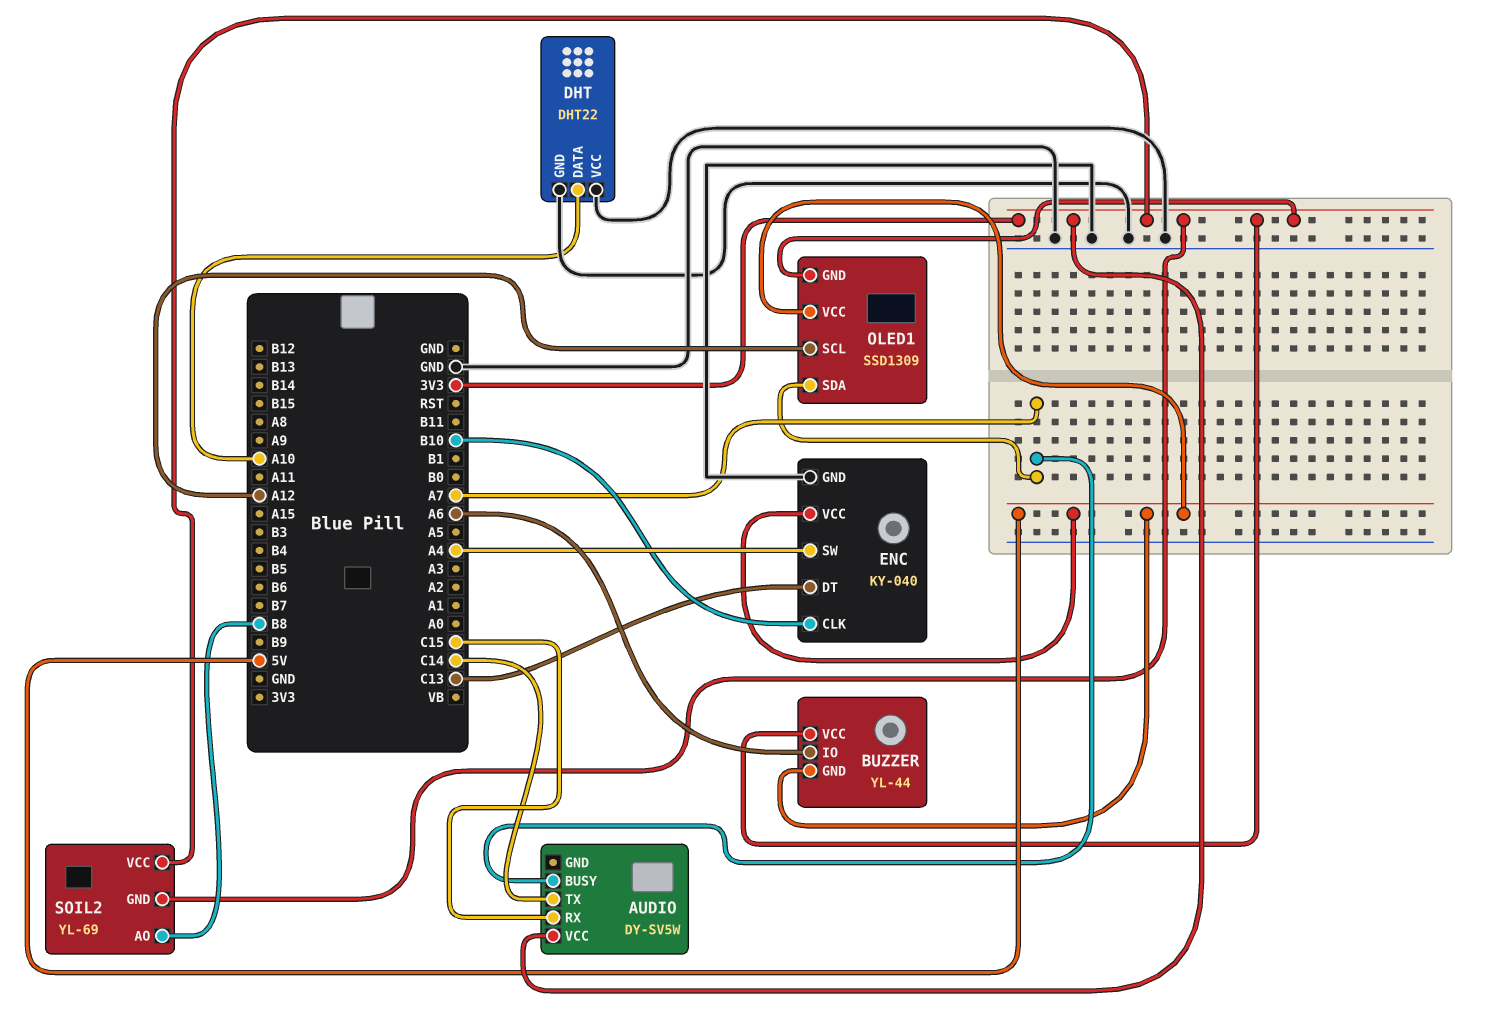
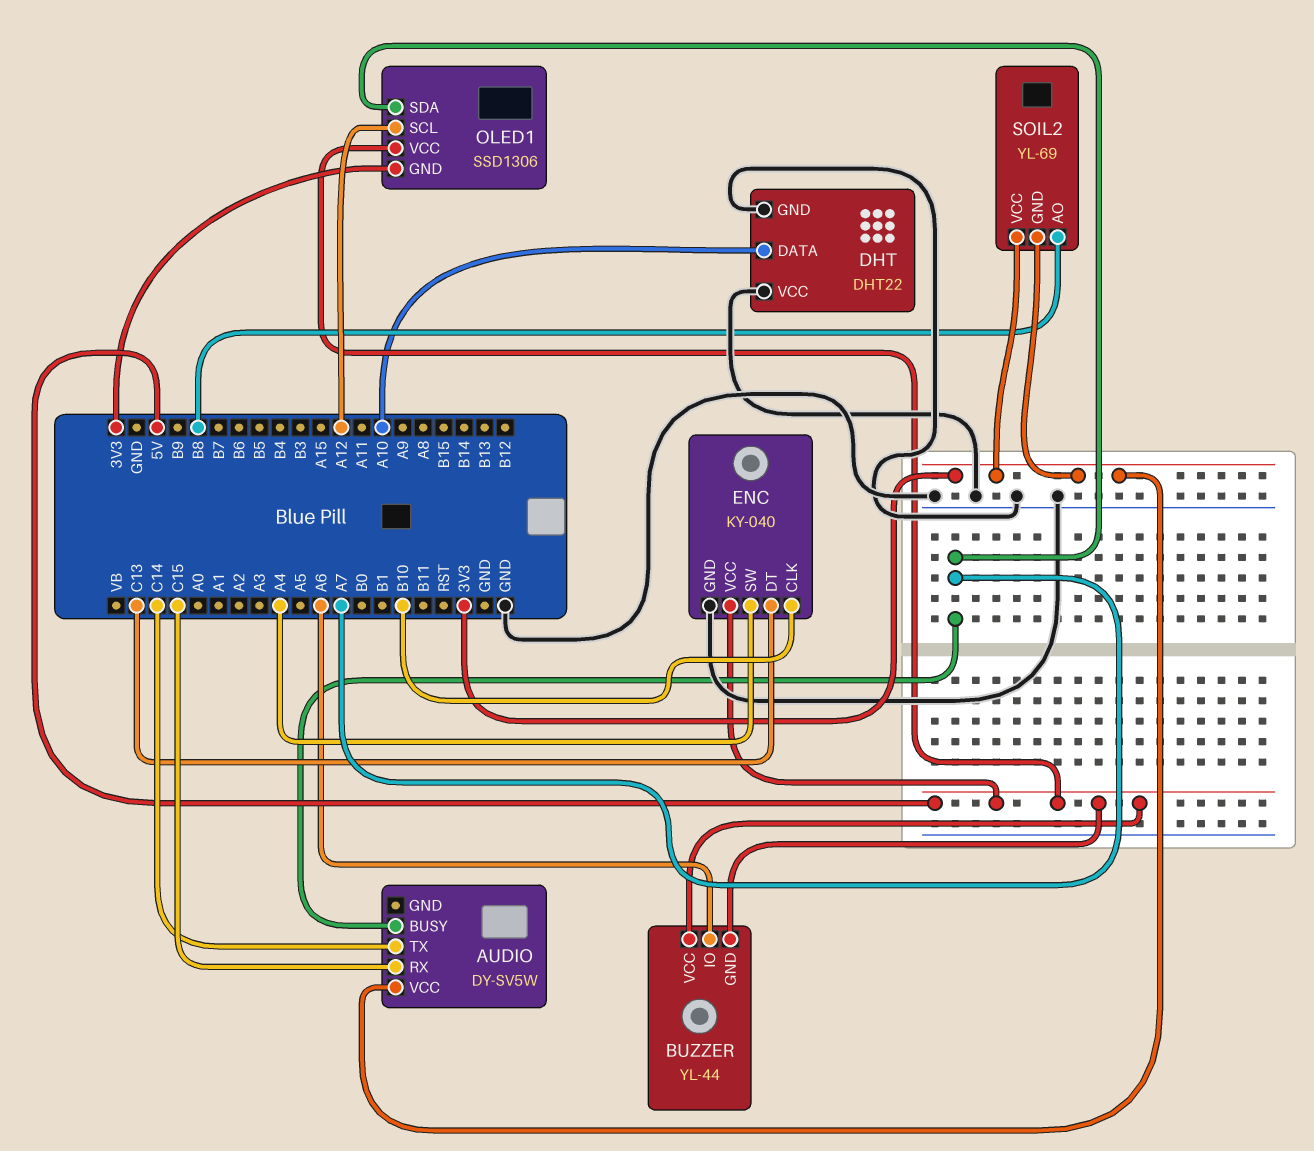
BUZZER pin VCC: 3V3 -> 5V
OLED1: SSD1309 -> SSD1306

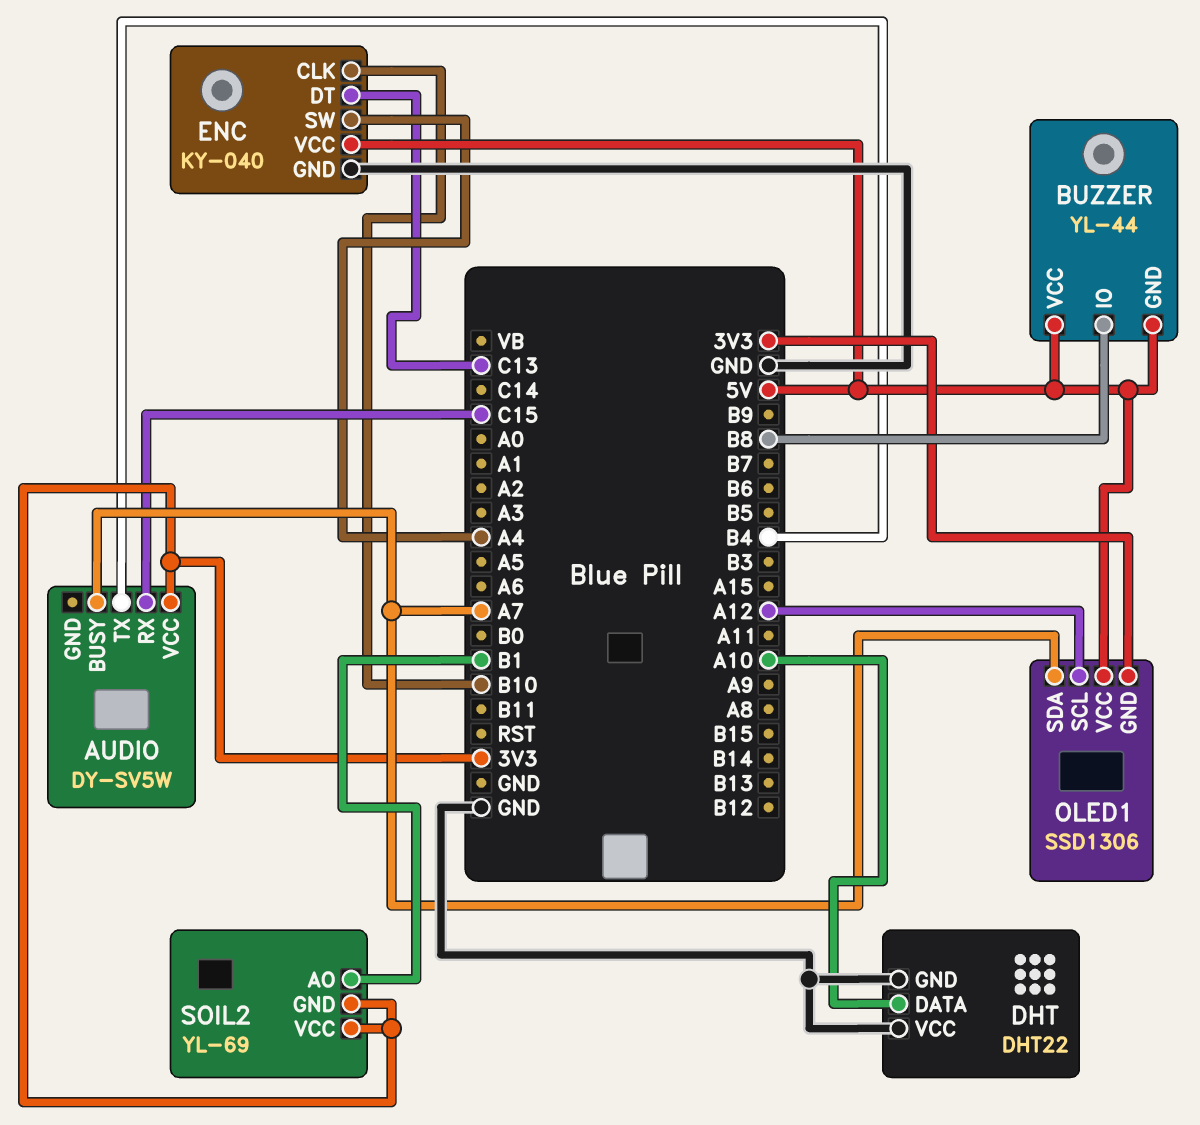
AUDIO pin TX: C14 -> B4
BUZZER pin IO: A6 -> B8
SOIL2 pin AO: B8 -> B1

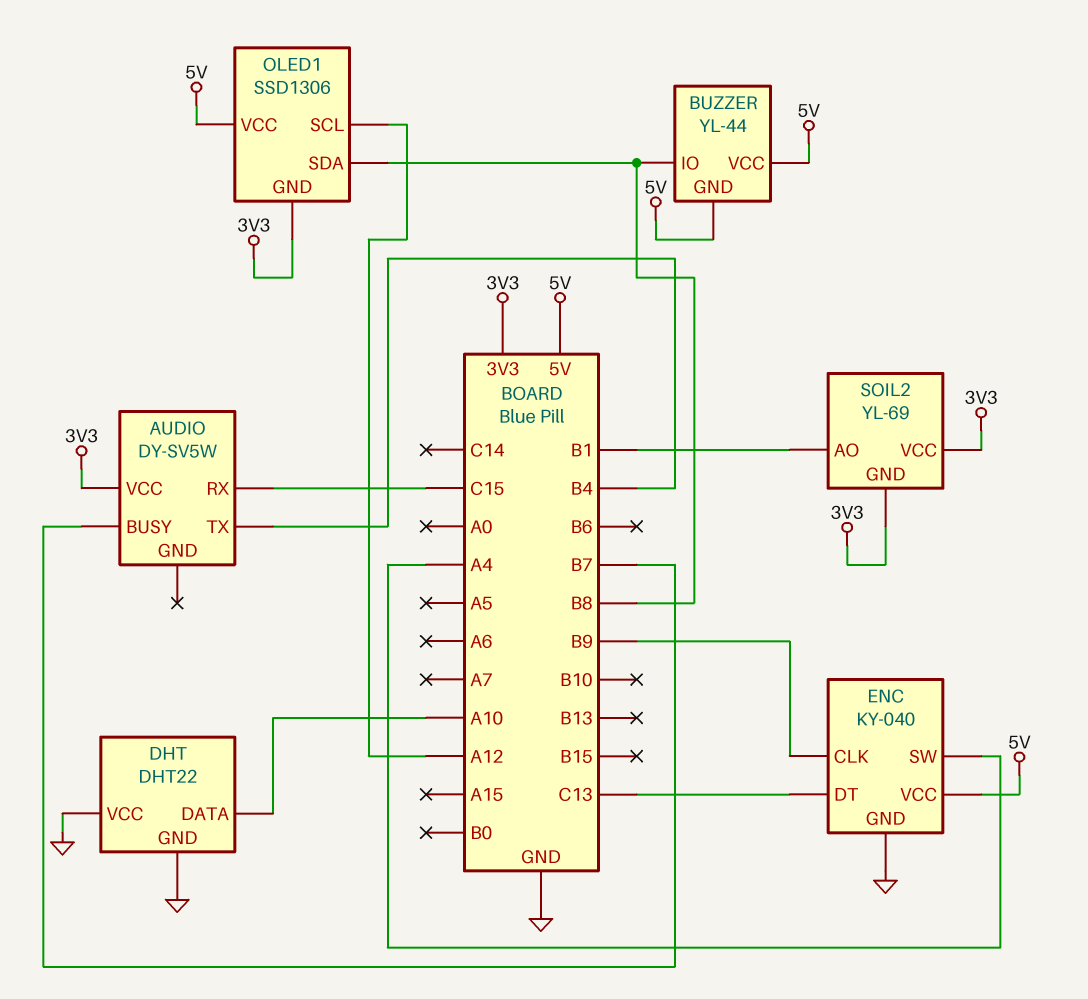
AUDIO pin BUSY: A7 -> B7
ENC pin CLK: B10 -> B9
OLED1 pin SDA: A7 -> B8

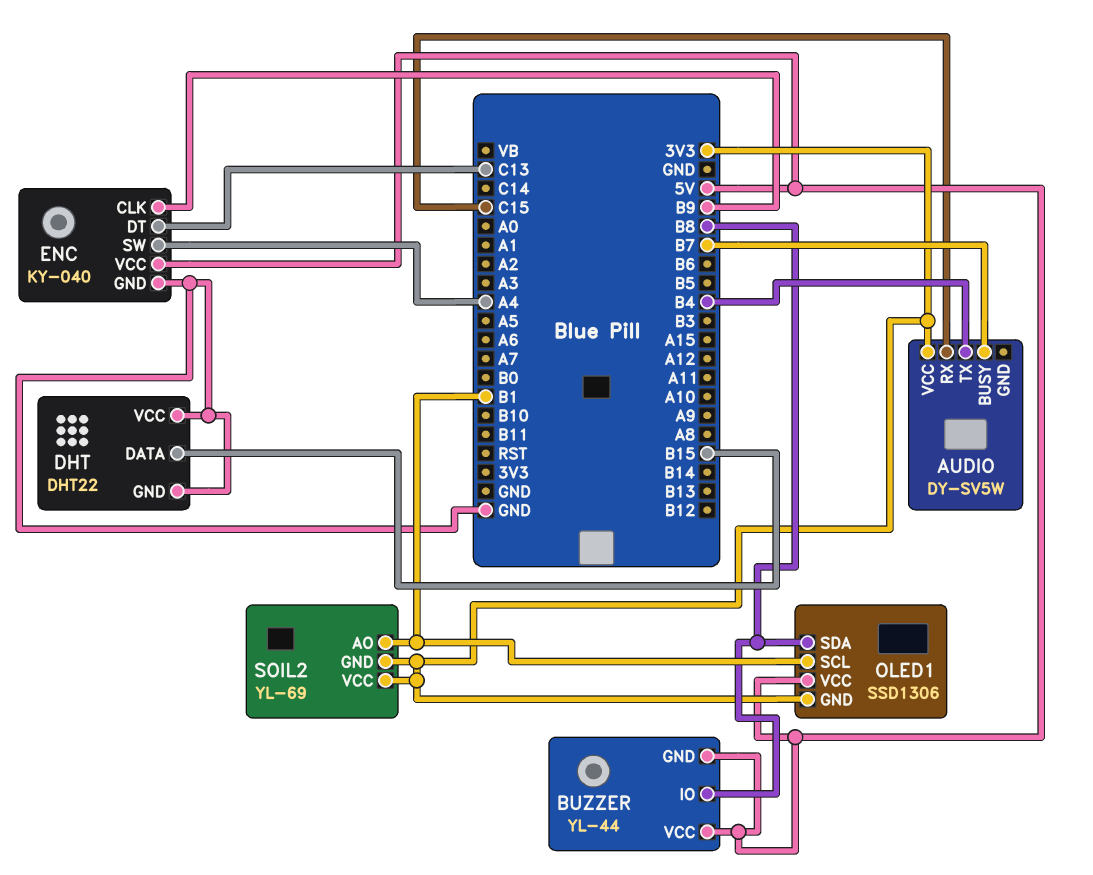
DHT pin DATA: A10 -> B15
OLED1 pin SCL: A12 -> B1

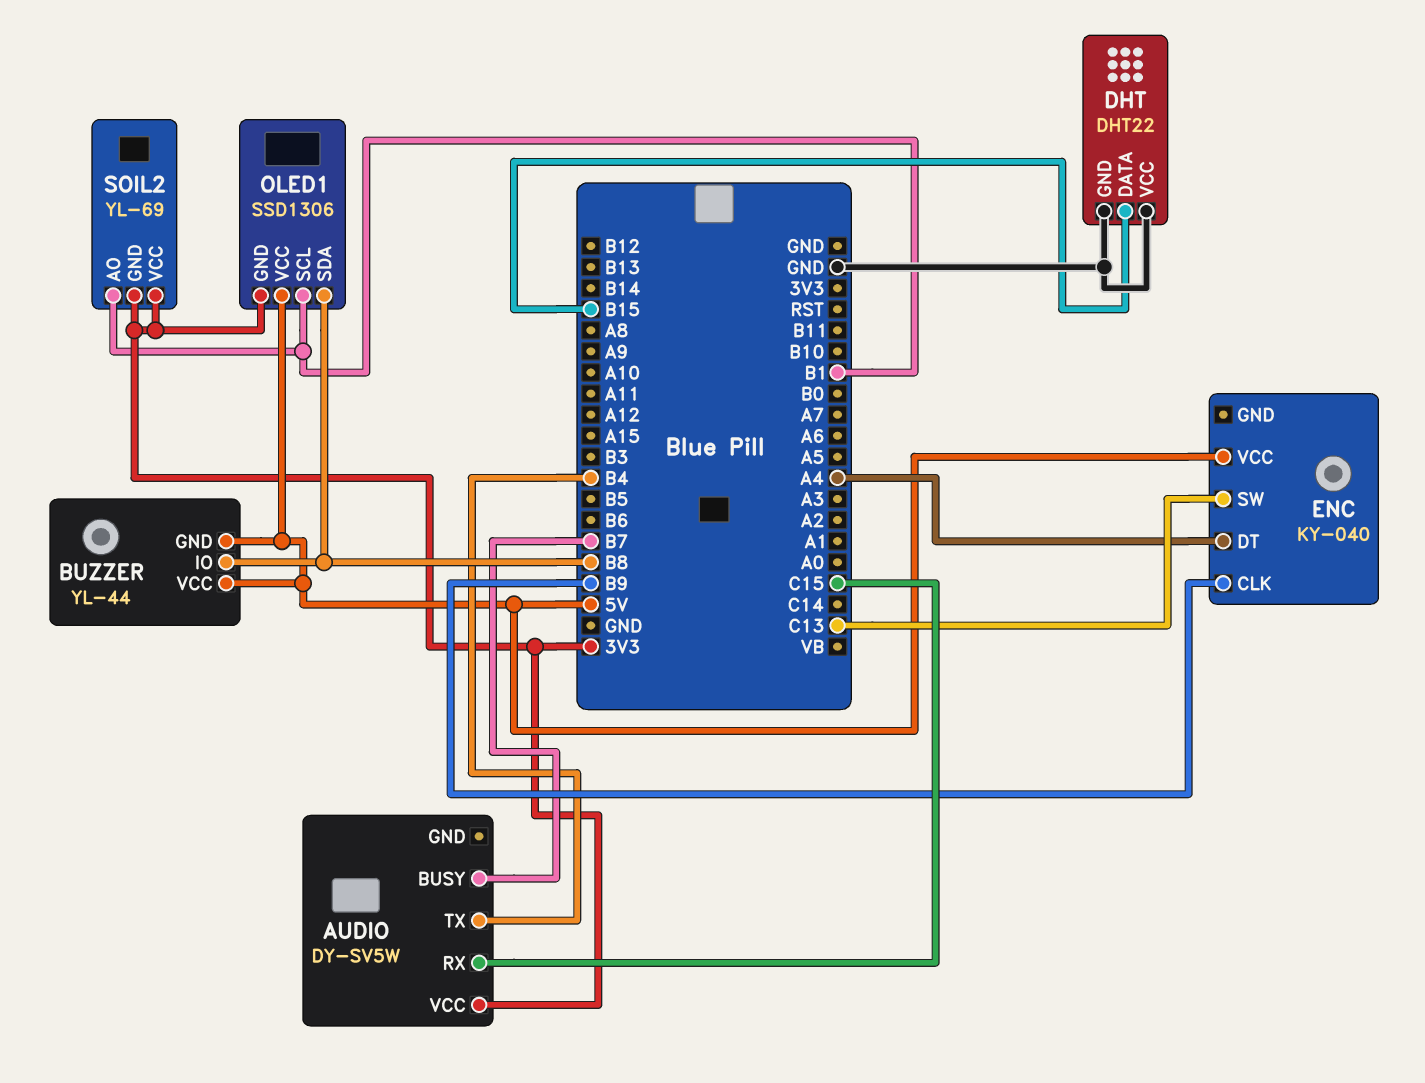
ENC pin DT: C13 -> A4
ENC pin GND: GND -> none
ENC pin SW: A4 -> C13

